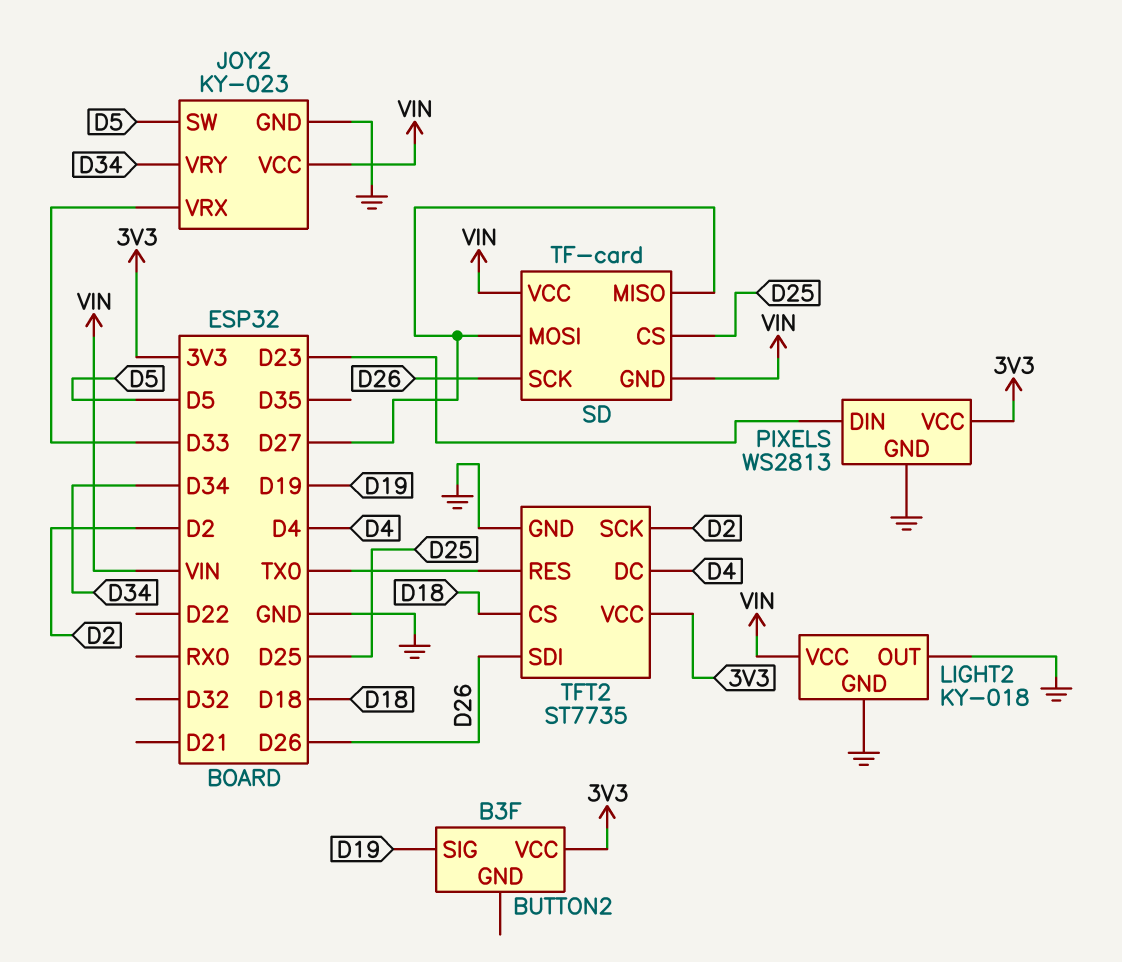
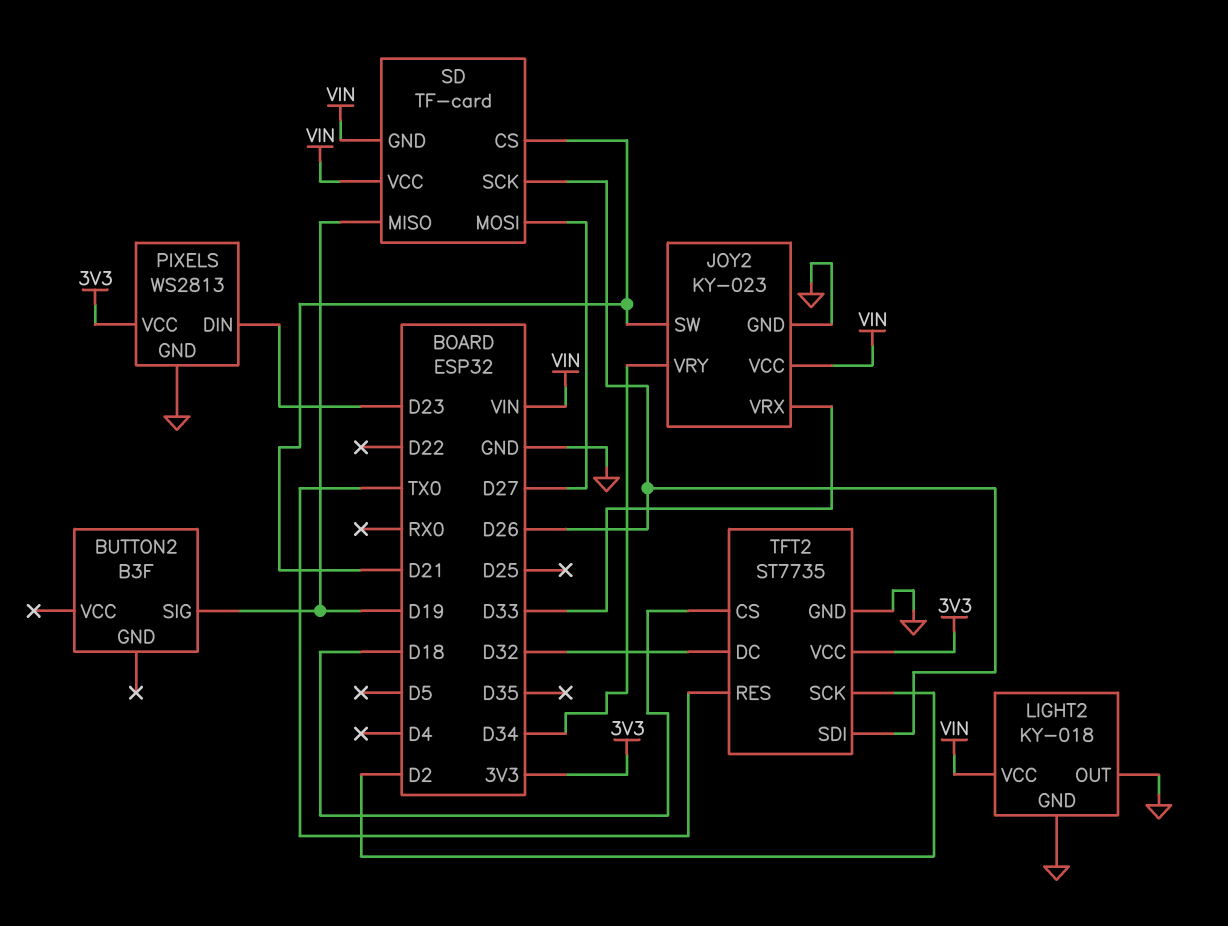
BUTTON2 pin VCC: 3V3 -> none
JOY2 pin SW: D5 -> D21
SD pin CS: D25 -> D21
SD pin MISO: D27 -> D19
TFT2 pin DC: D4 -> D32

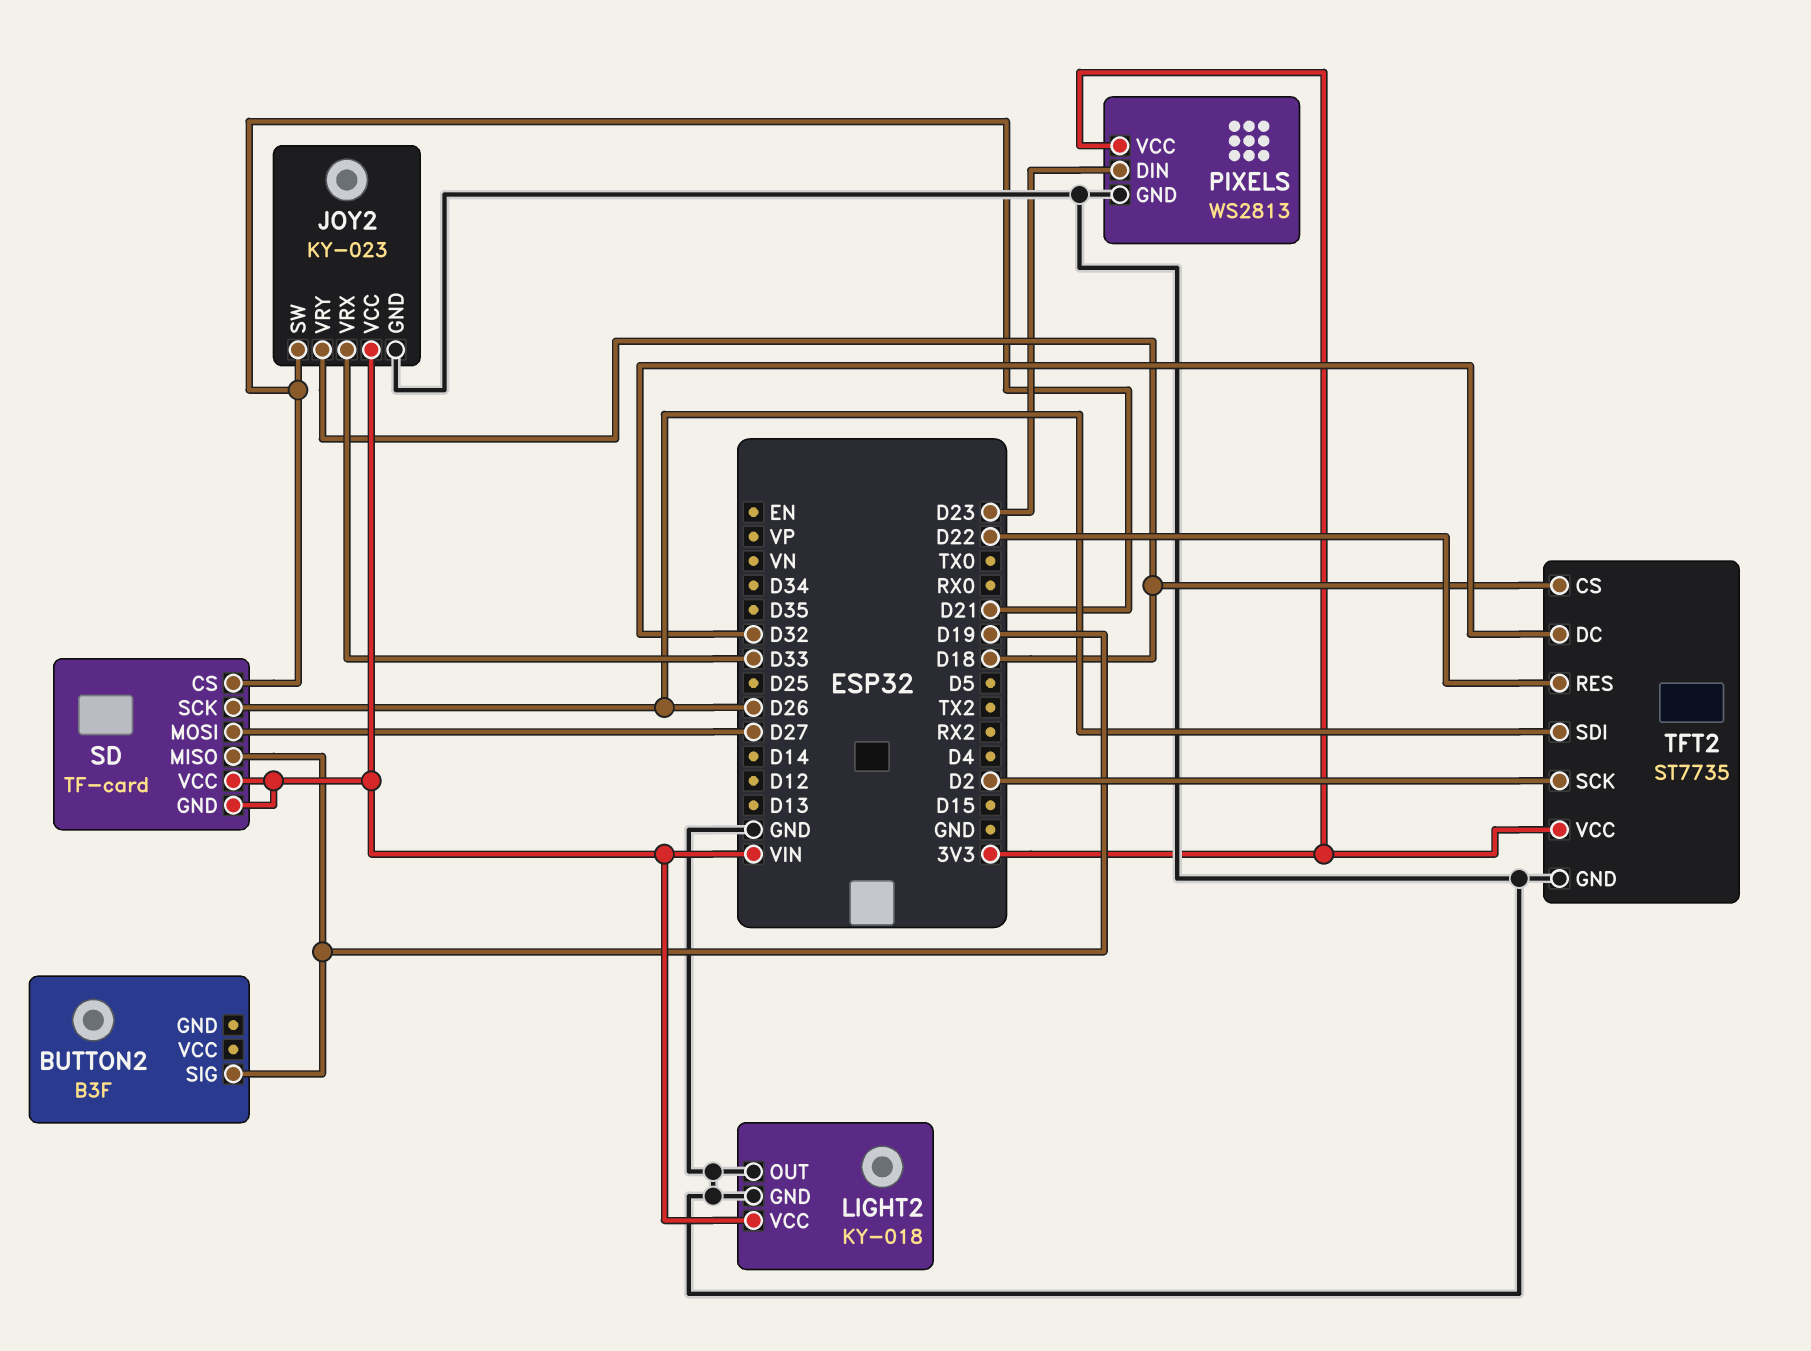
JOY2 pin VRY: D34 -> D18
TFT2 pin RES: TX0 -> D22

